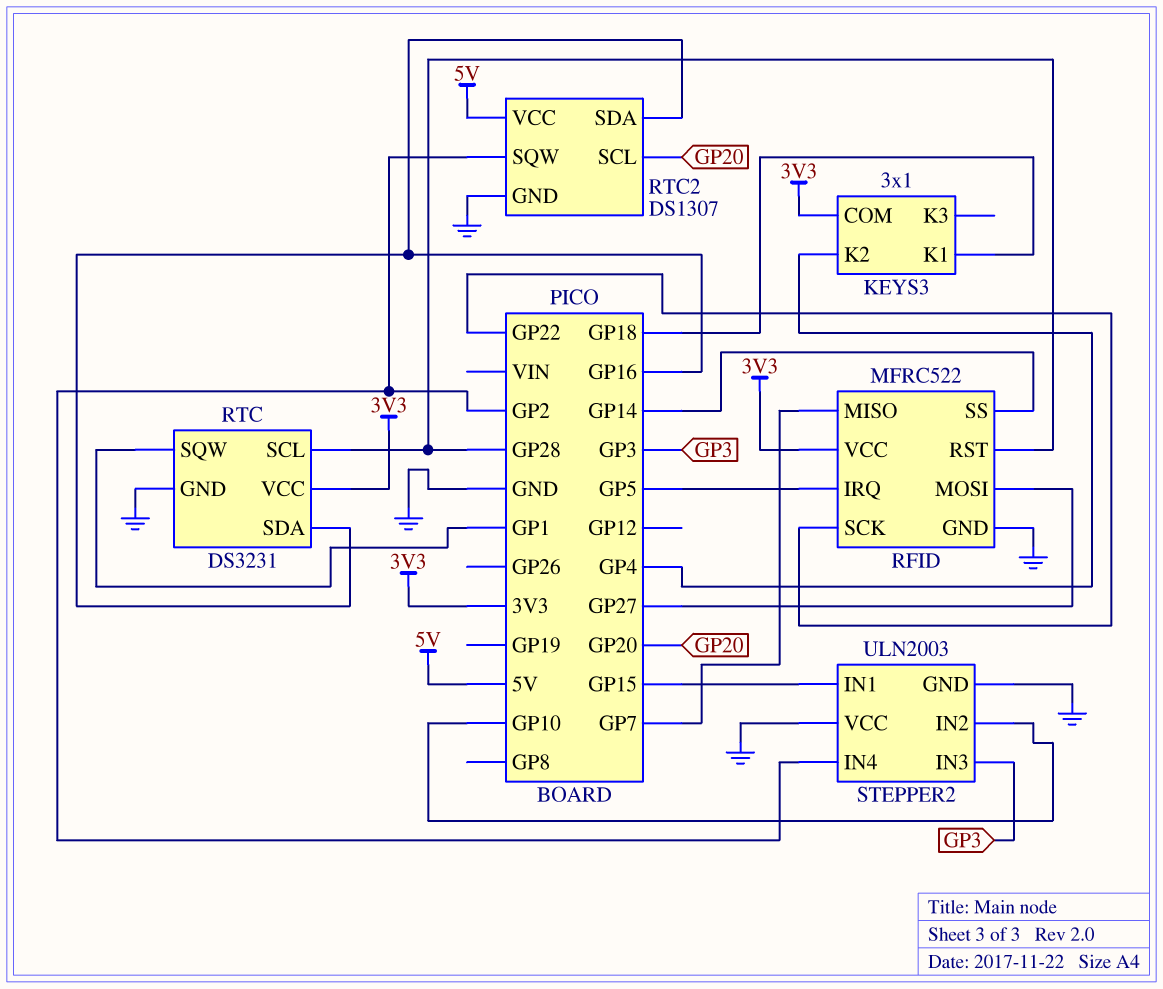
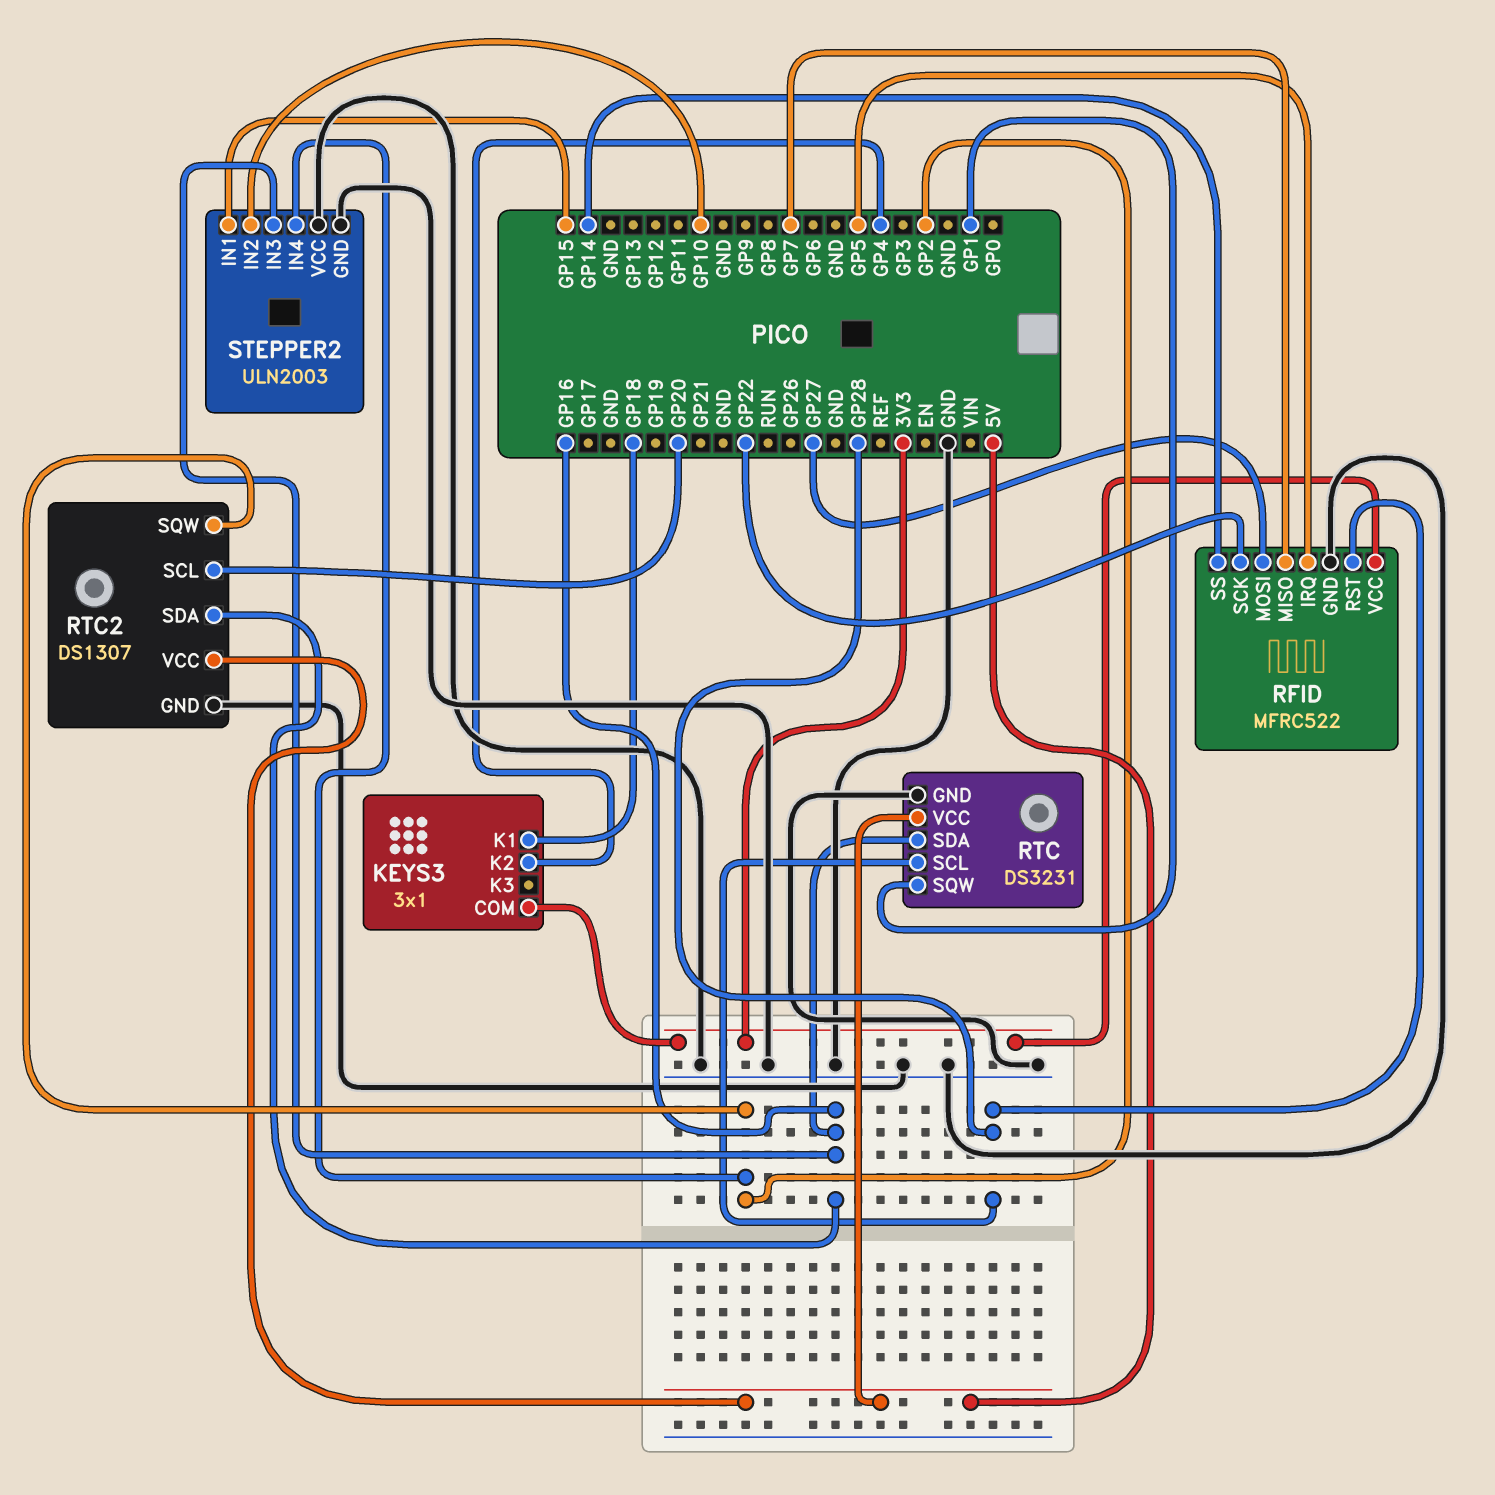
RTC pin VCC: 3V3 -> 5V
STEPPER2 pin IN3: GP3 -> GP16

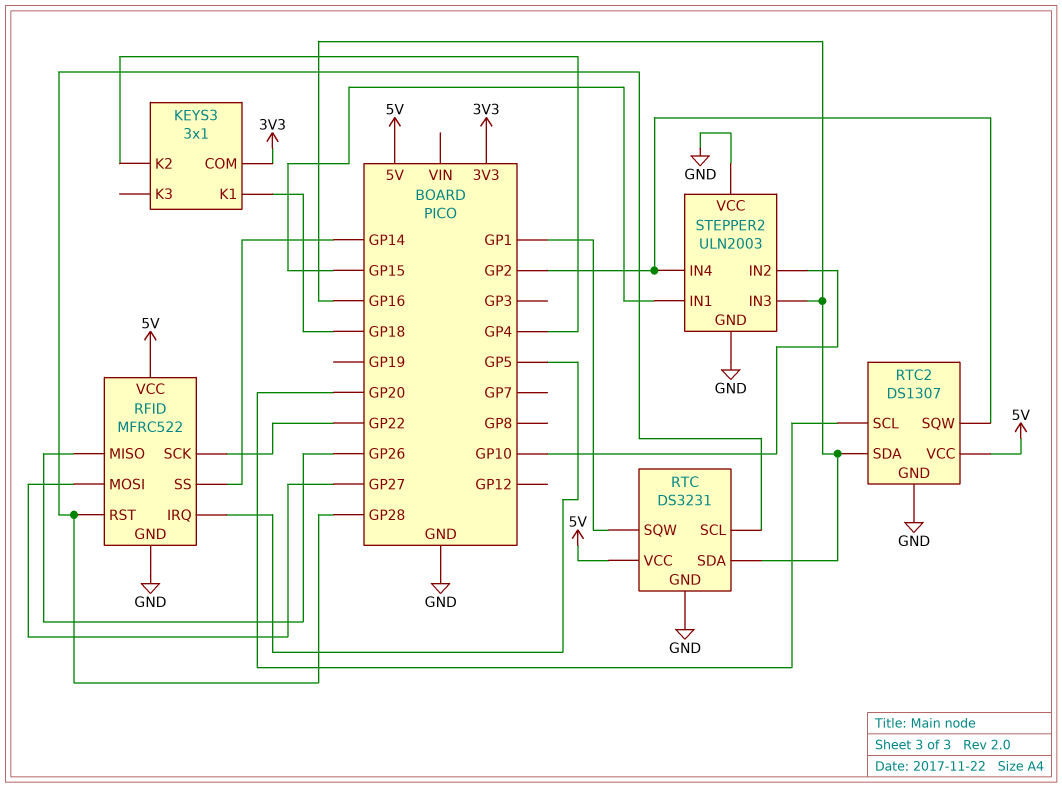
RFID pin MISO: GP7 -> GP26
RFID pin VCC: 3V3 -> 5V

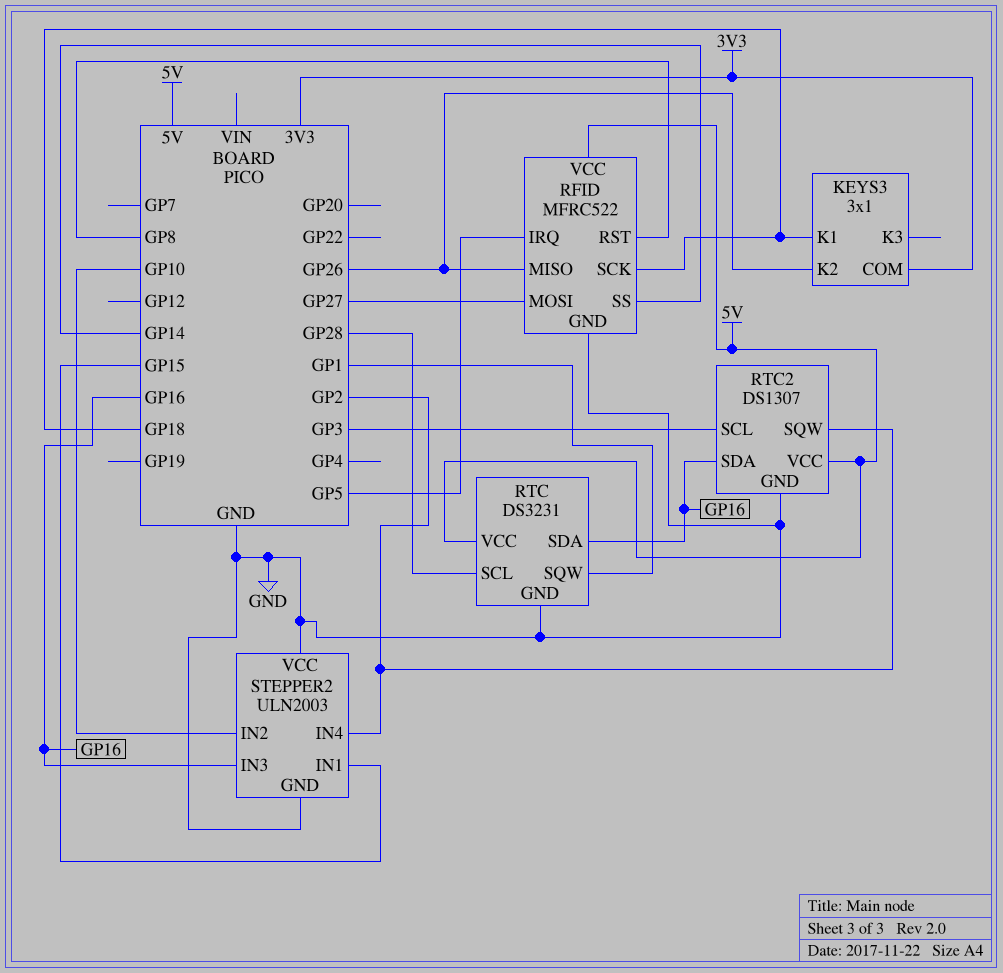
KEYS3 pin K2: GP4 -> GP26
RFID pin RST: GP28 -> GP8
RFID pin SCK: GP22 -> GP18
RTC2 pin SCL: GP20 -> GP3

